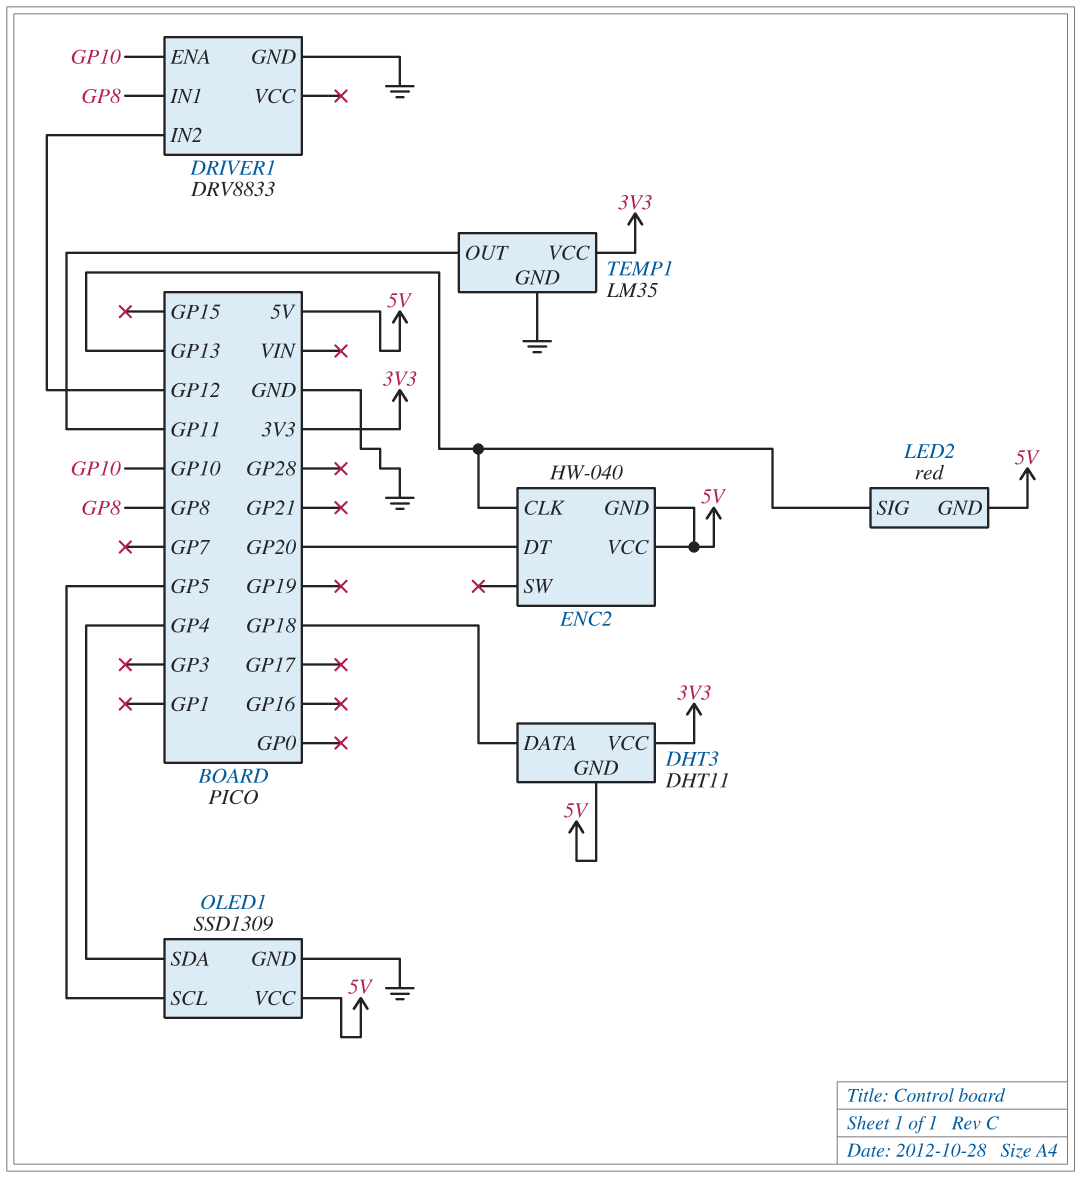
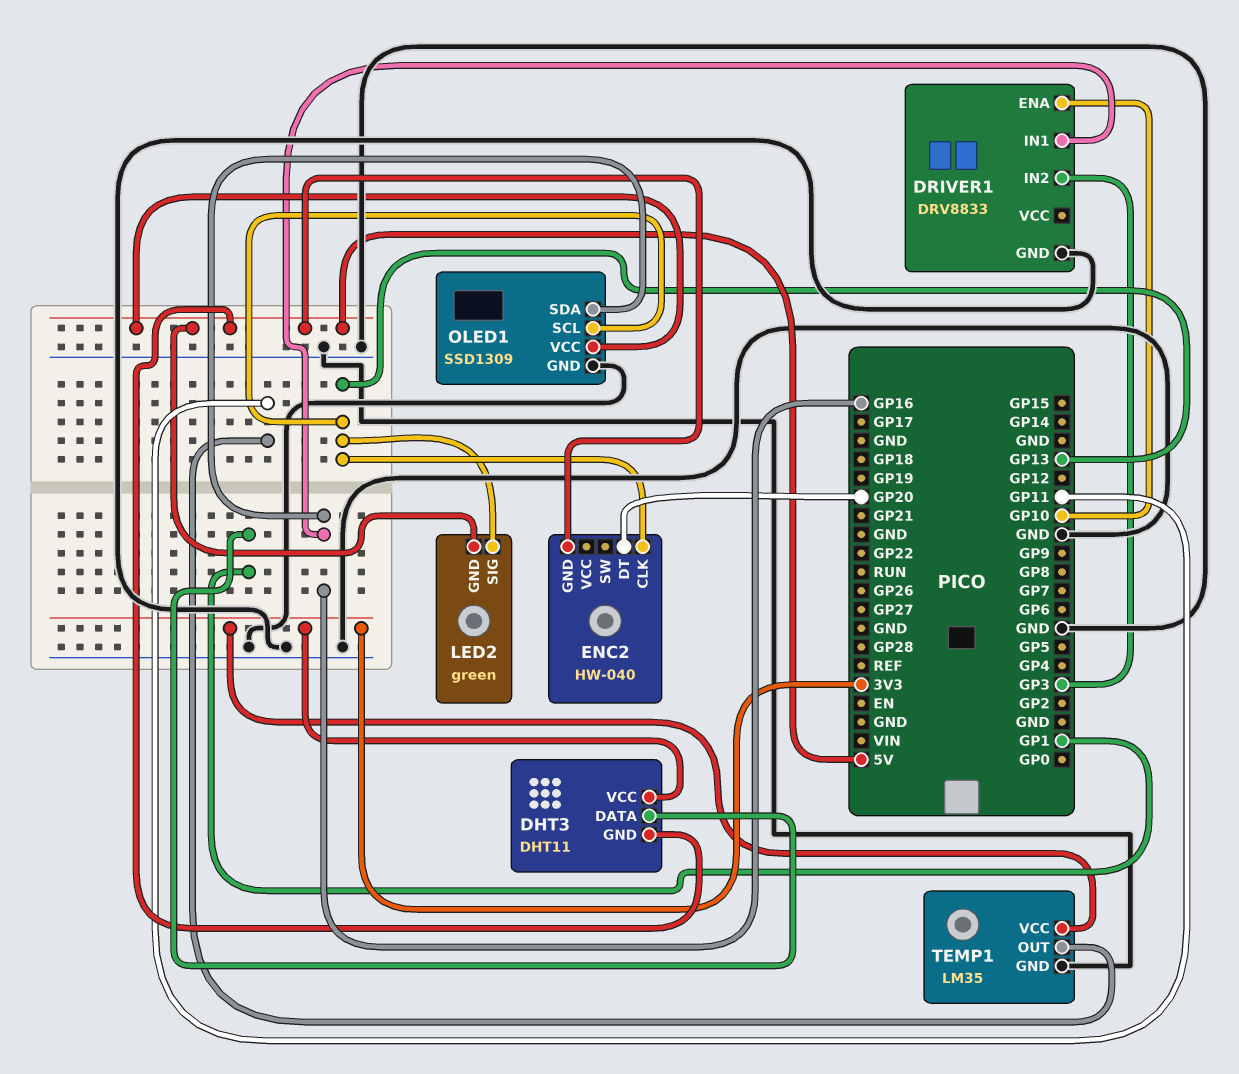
DHT3 pin DATA: GP18 -> GP1
DRIVER1 pin IN1: GP8 -> GP16
DRIVER1 pin IN2: GP12 -> GP3
ENC2 pin VCC: 5V -> none
LED2: red -> green
OLED1 pin SCL: GP5 -> GP13
OLED1 pin SDA: GP4 -> GP16

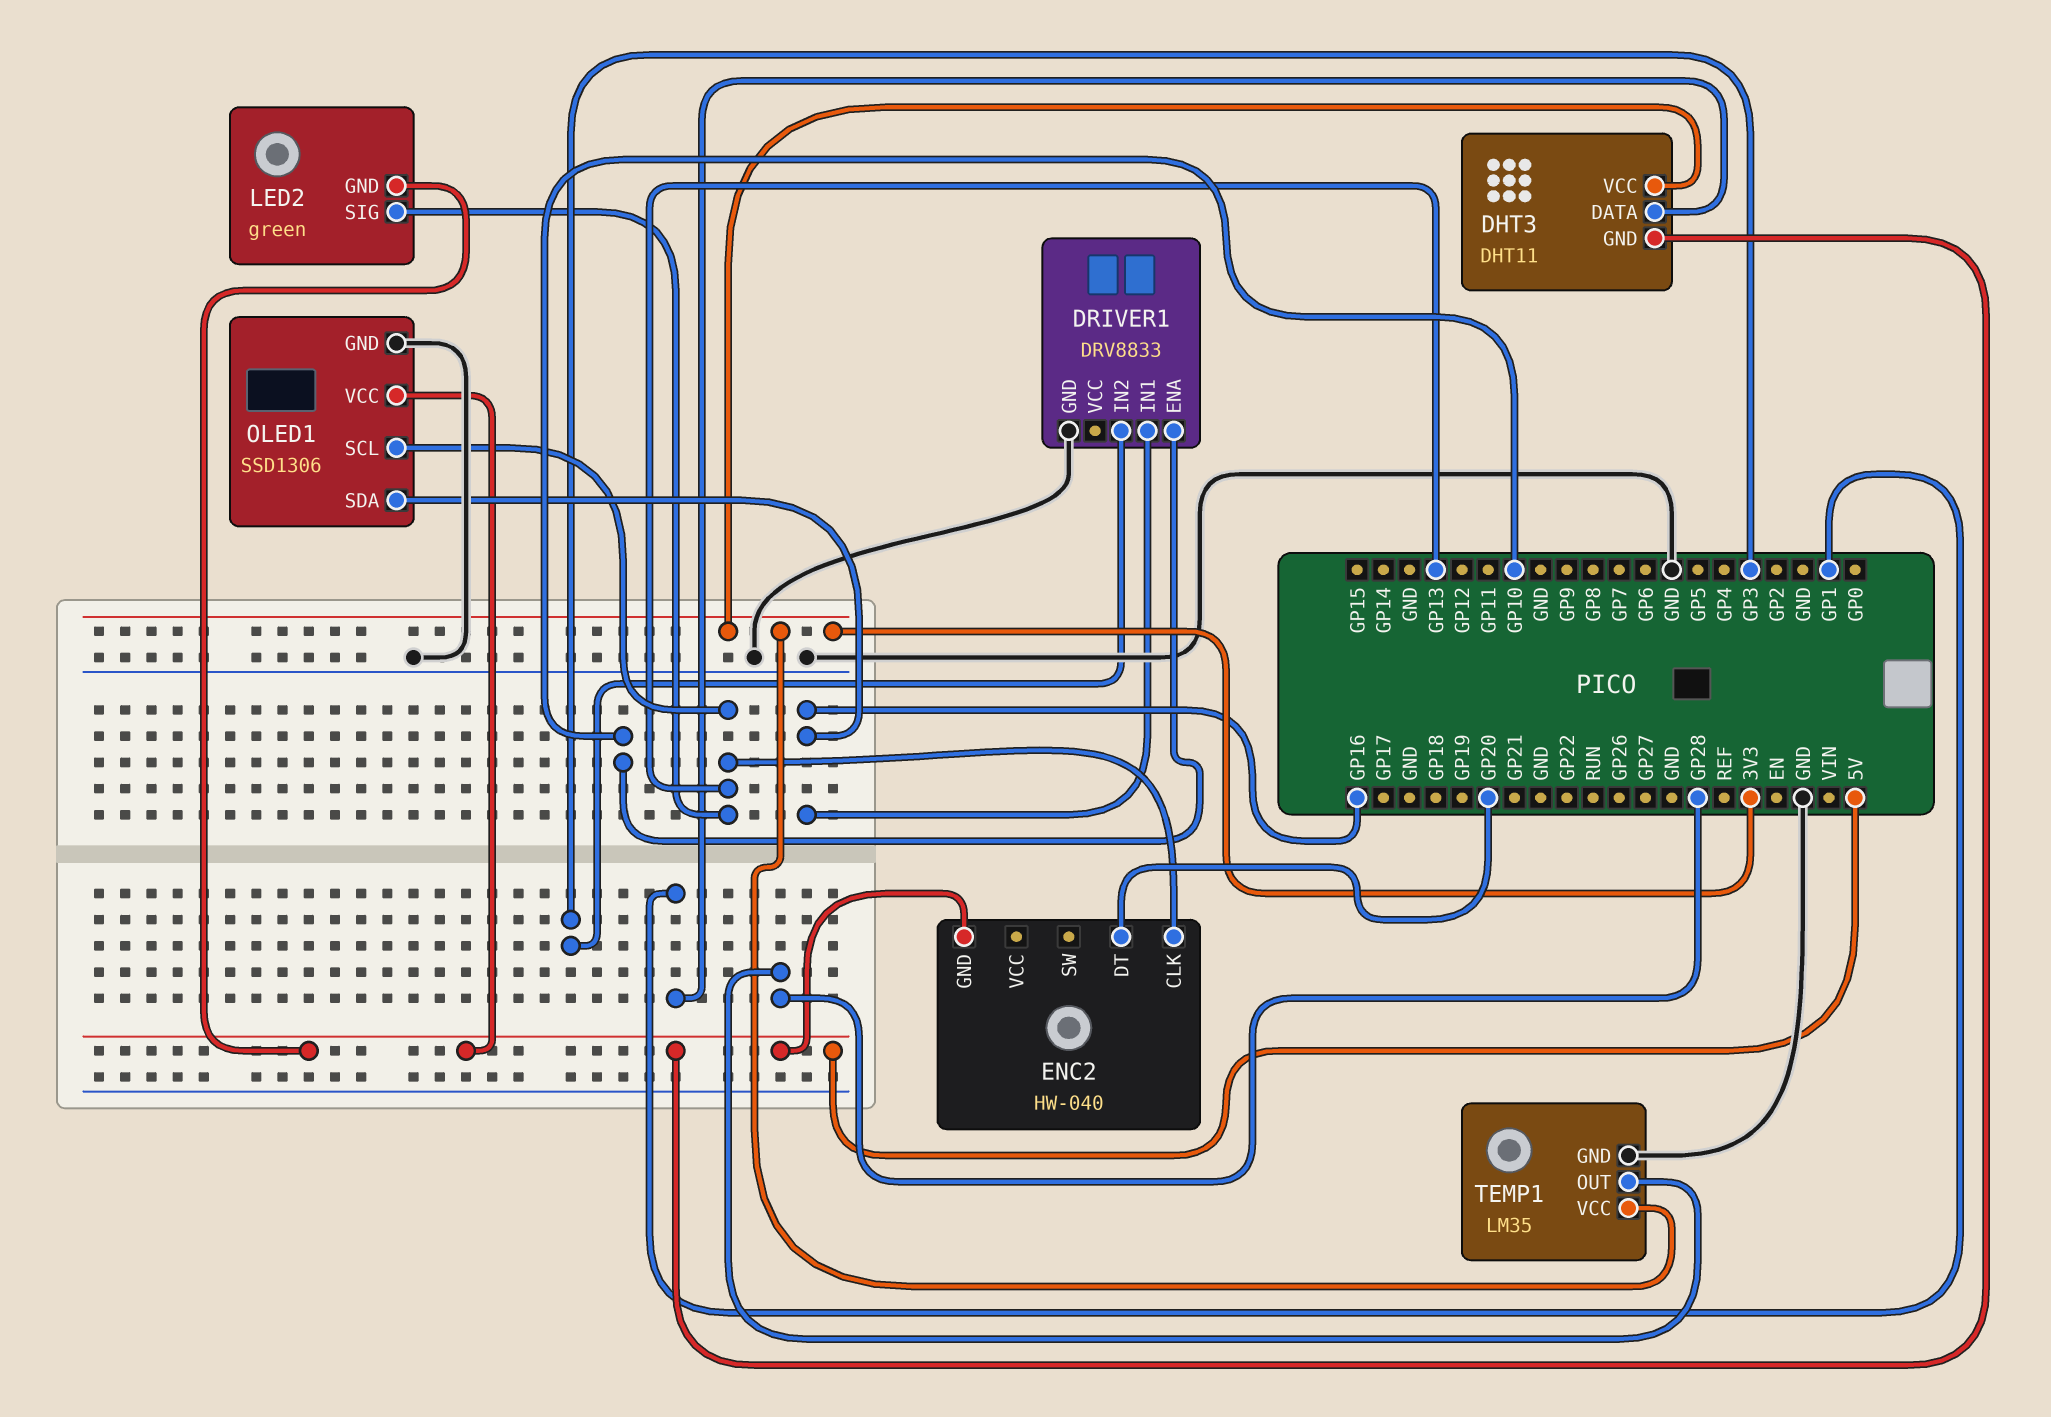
OLED1: SSD1309 -> SSD1306
TEMP1 pin OUT: GP11 -> GP28

